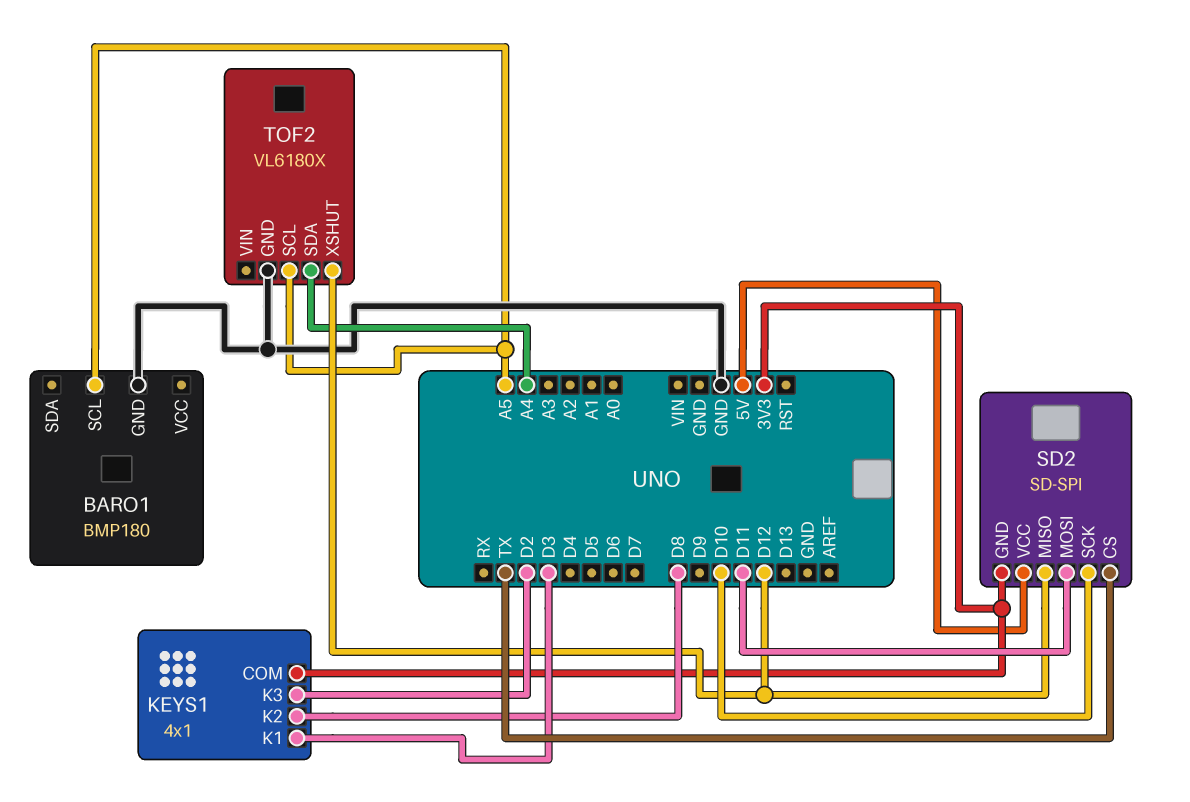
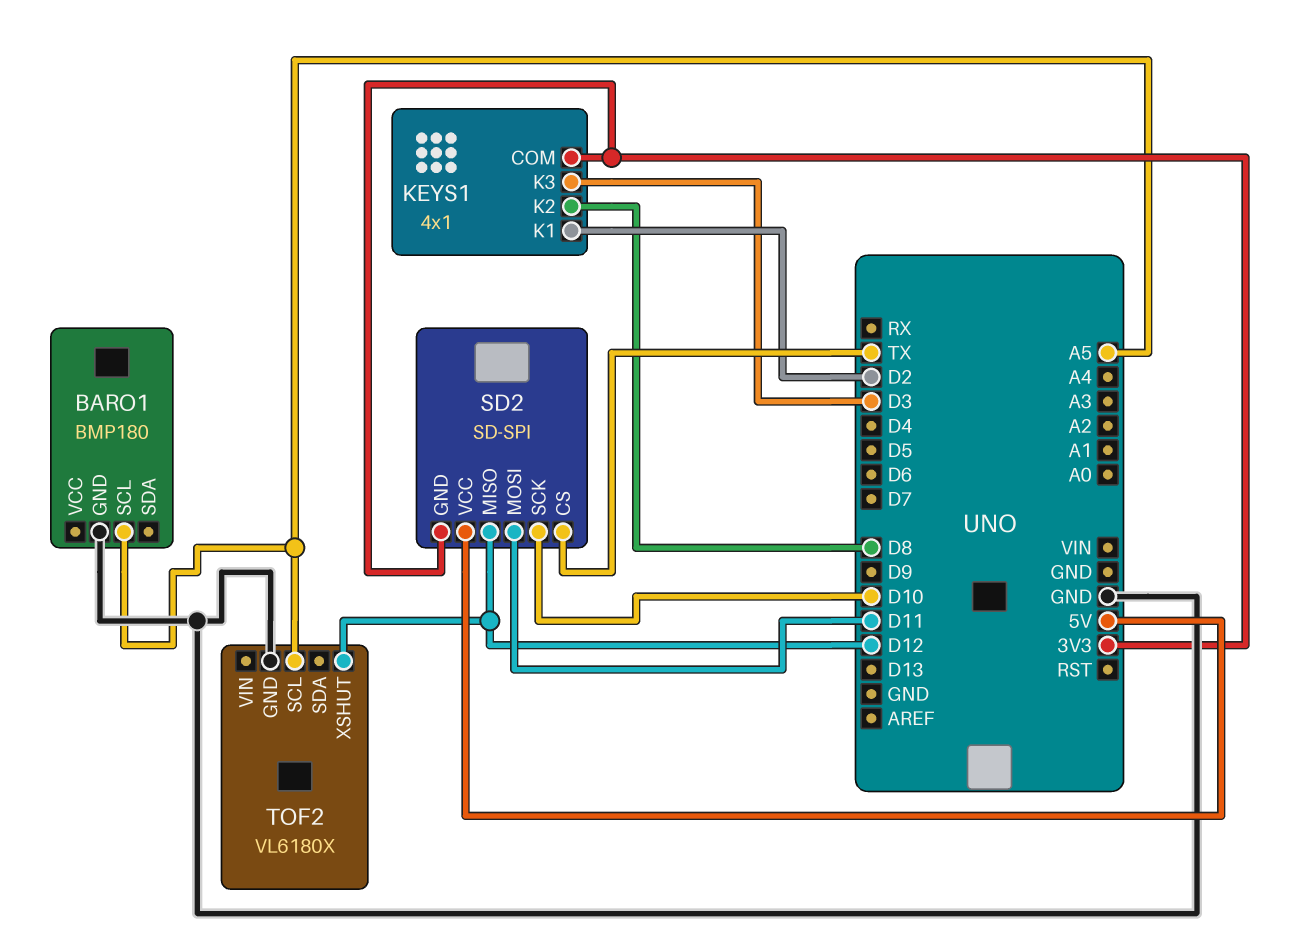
KEYS1 pin K1: D3 -> D2
KEYS1 pin K3: D2 -> D3
TOF2 pin SDA: A4 -> none

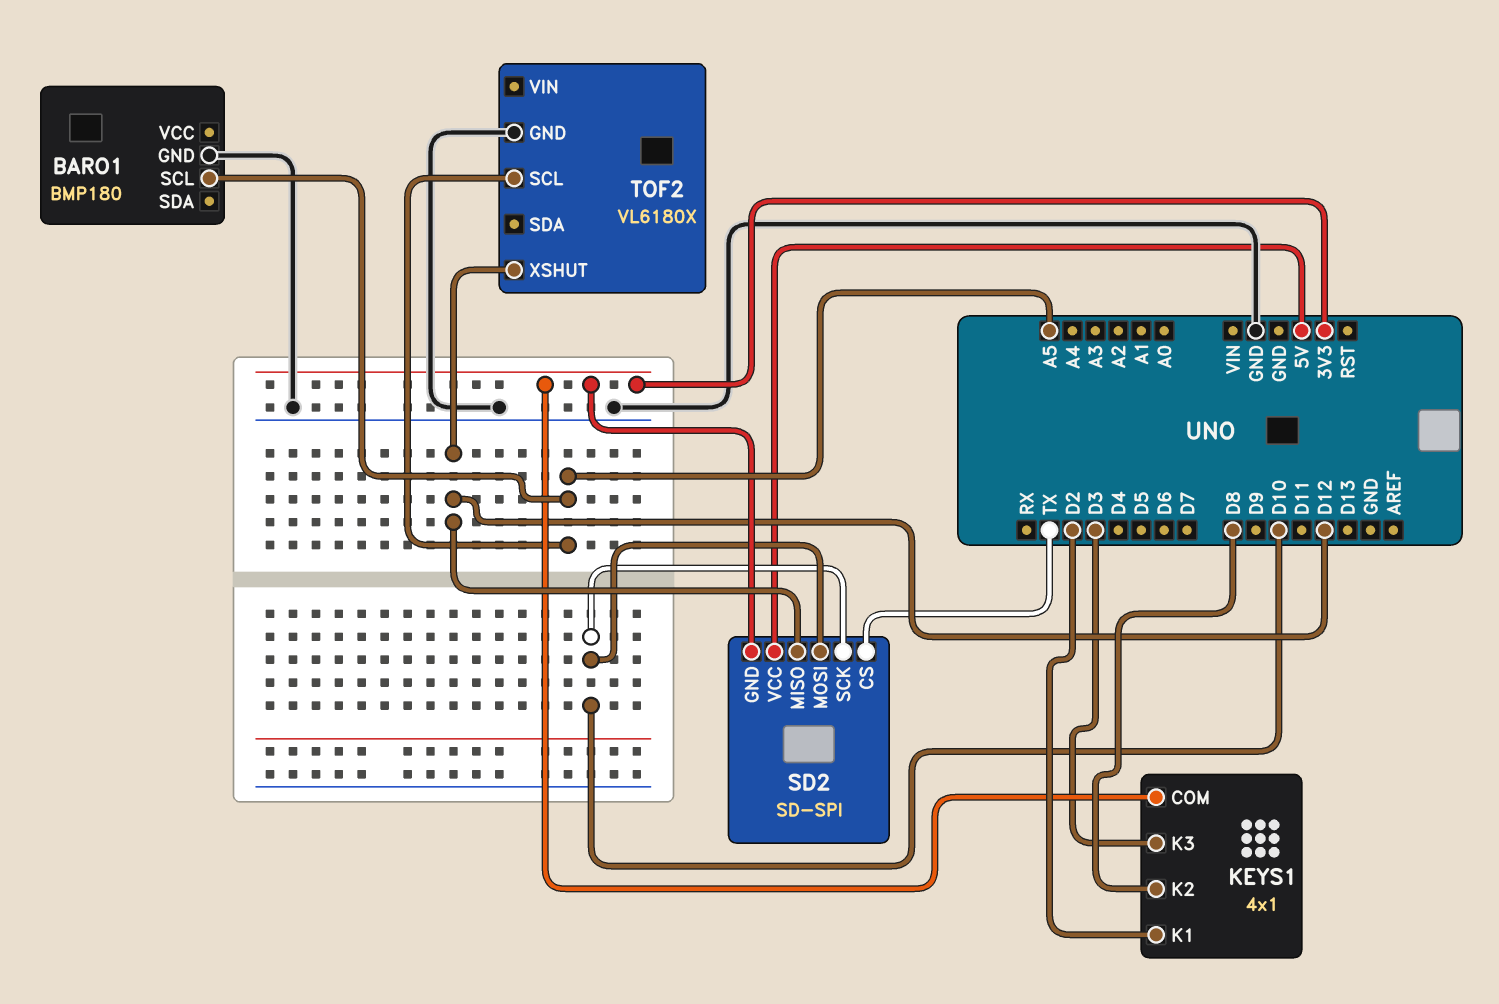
SD2 pin MOSI: D11 -> D10

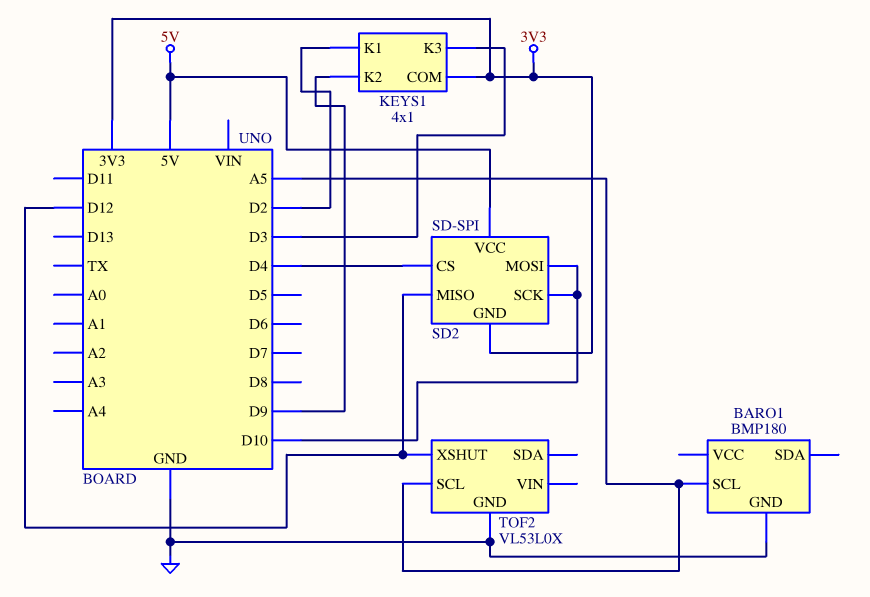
KEYS1 pin K2: D8 -> D9
SD2 pin CS: TX -> D4
TOF2: VL6180X -> VL53L0X

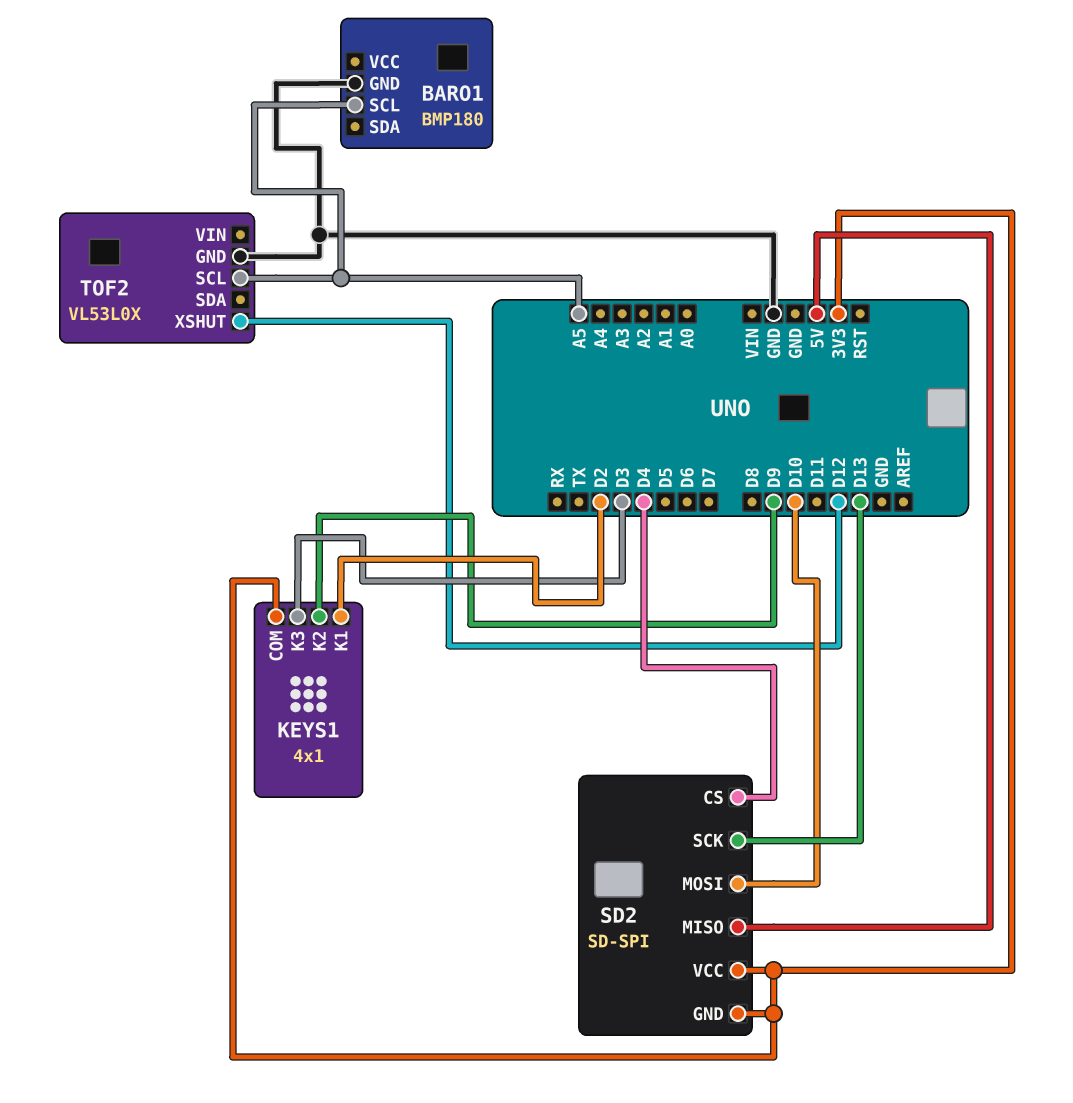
SD2 pin MISO: D12 -> 5V
SD2 pin SCK: D10 -> D13
SD2 pin VCC: 5V -> 3V3

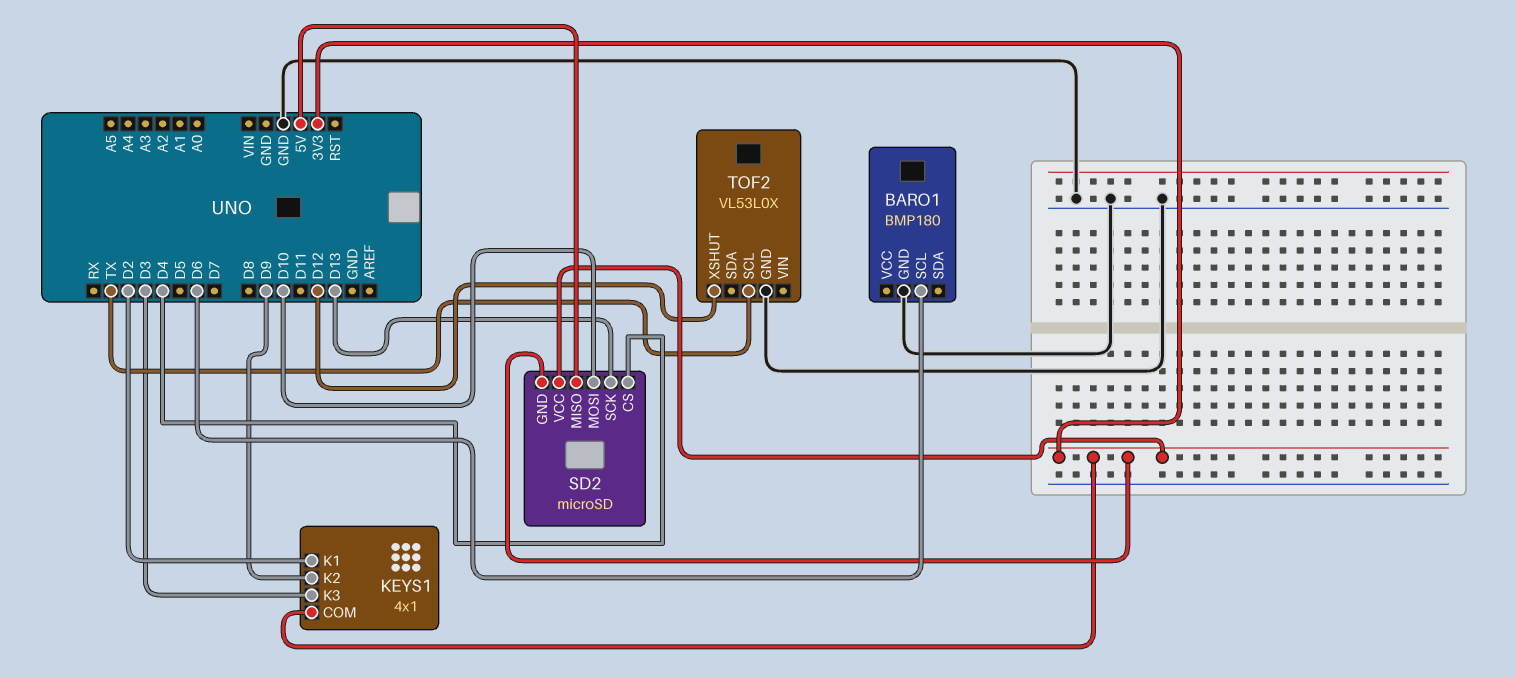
BARO1 pin SCL: A5 -> D6
SD2: SD-SPI -> microSD
TOF2 pin SCL: A5 -> TX

